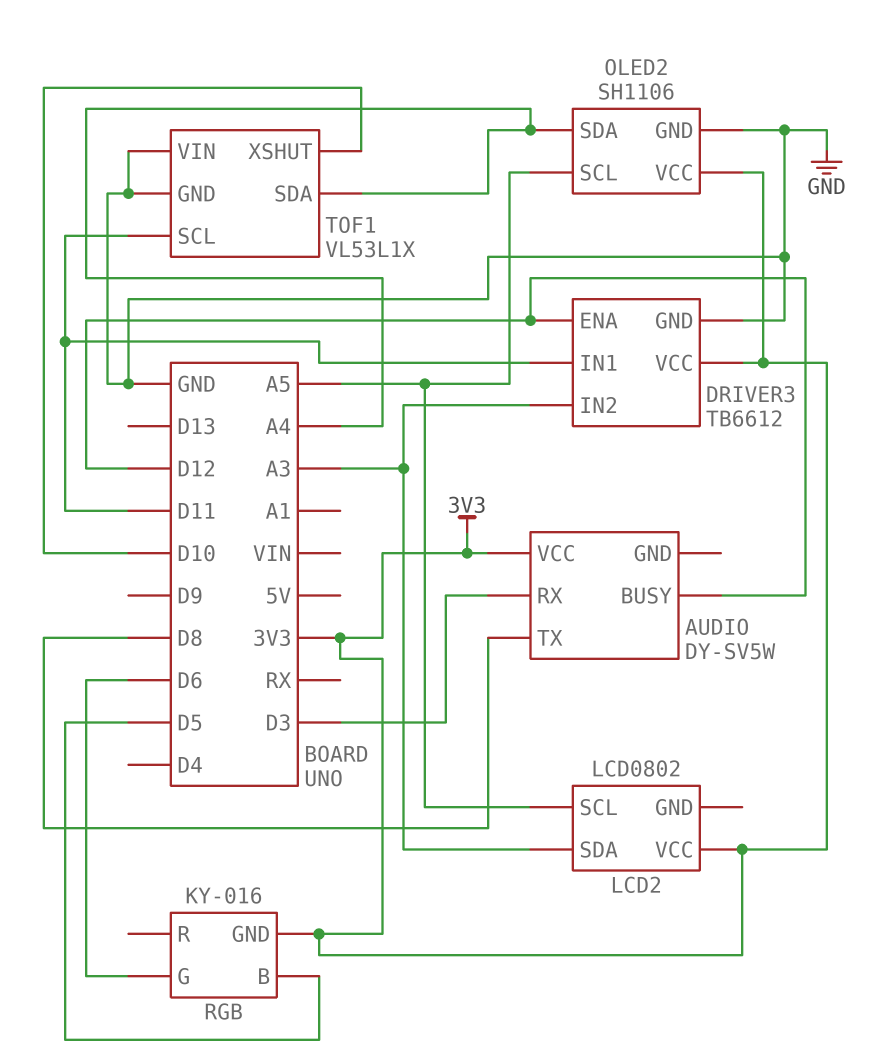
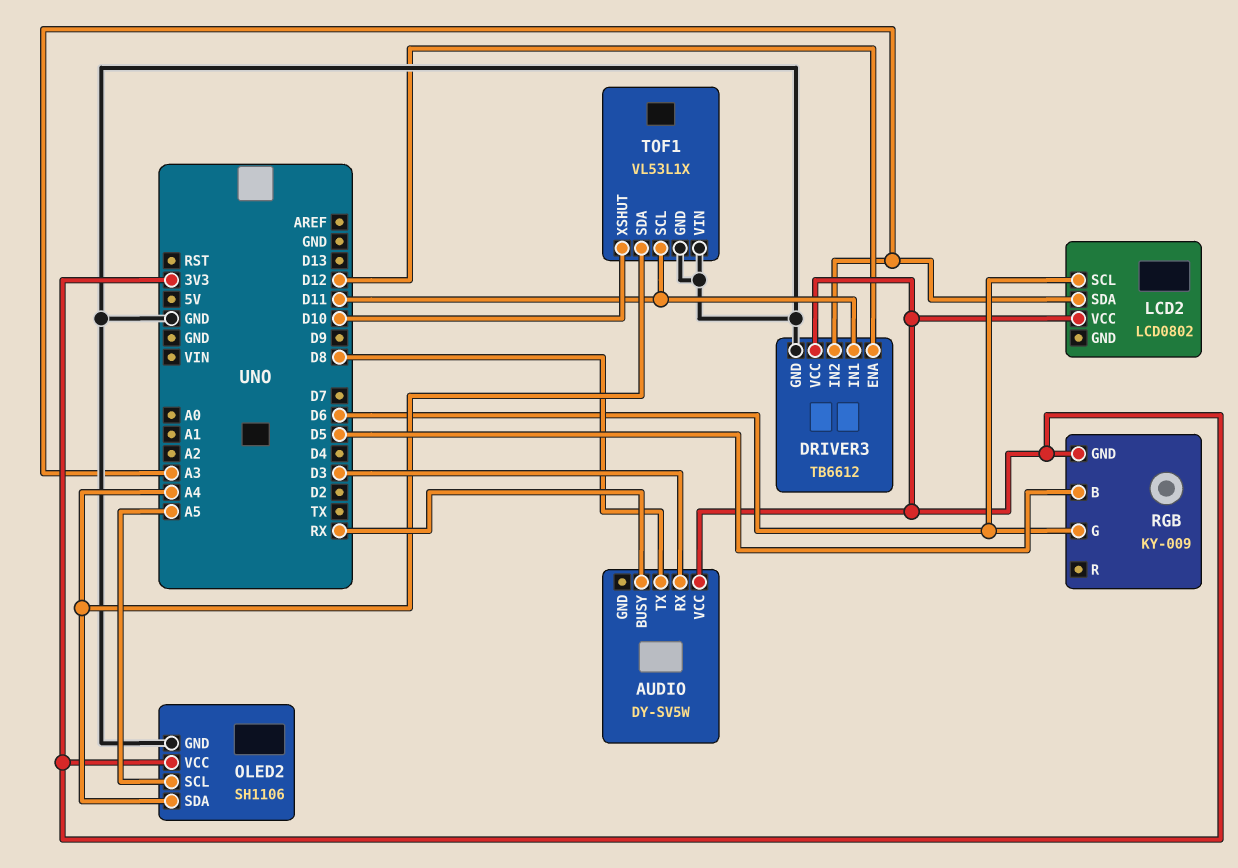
AUDIO pin BUSY: D12 -> RX
LCD2 pin SCL: A5 -> D6
RGB: KY-016 -> KY-009

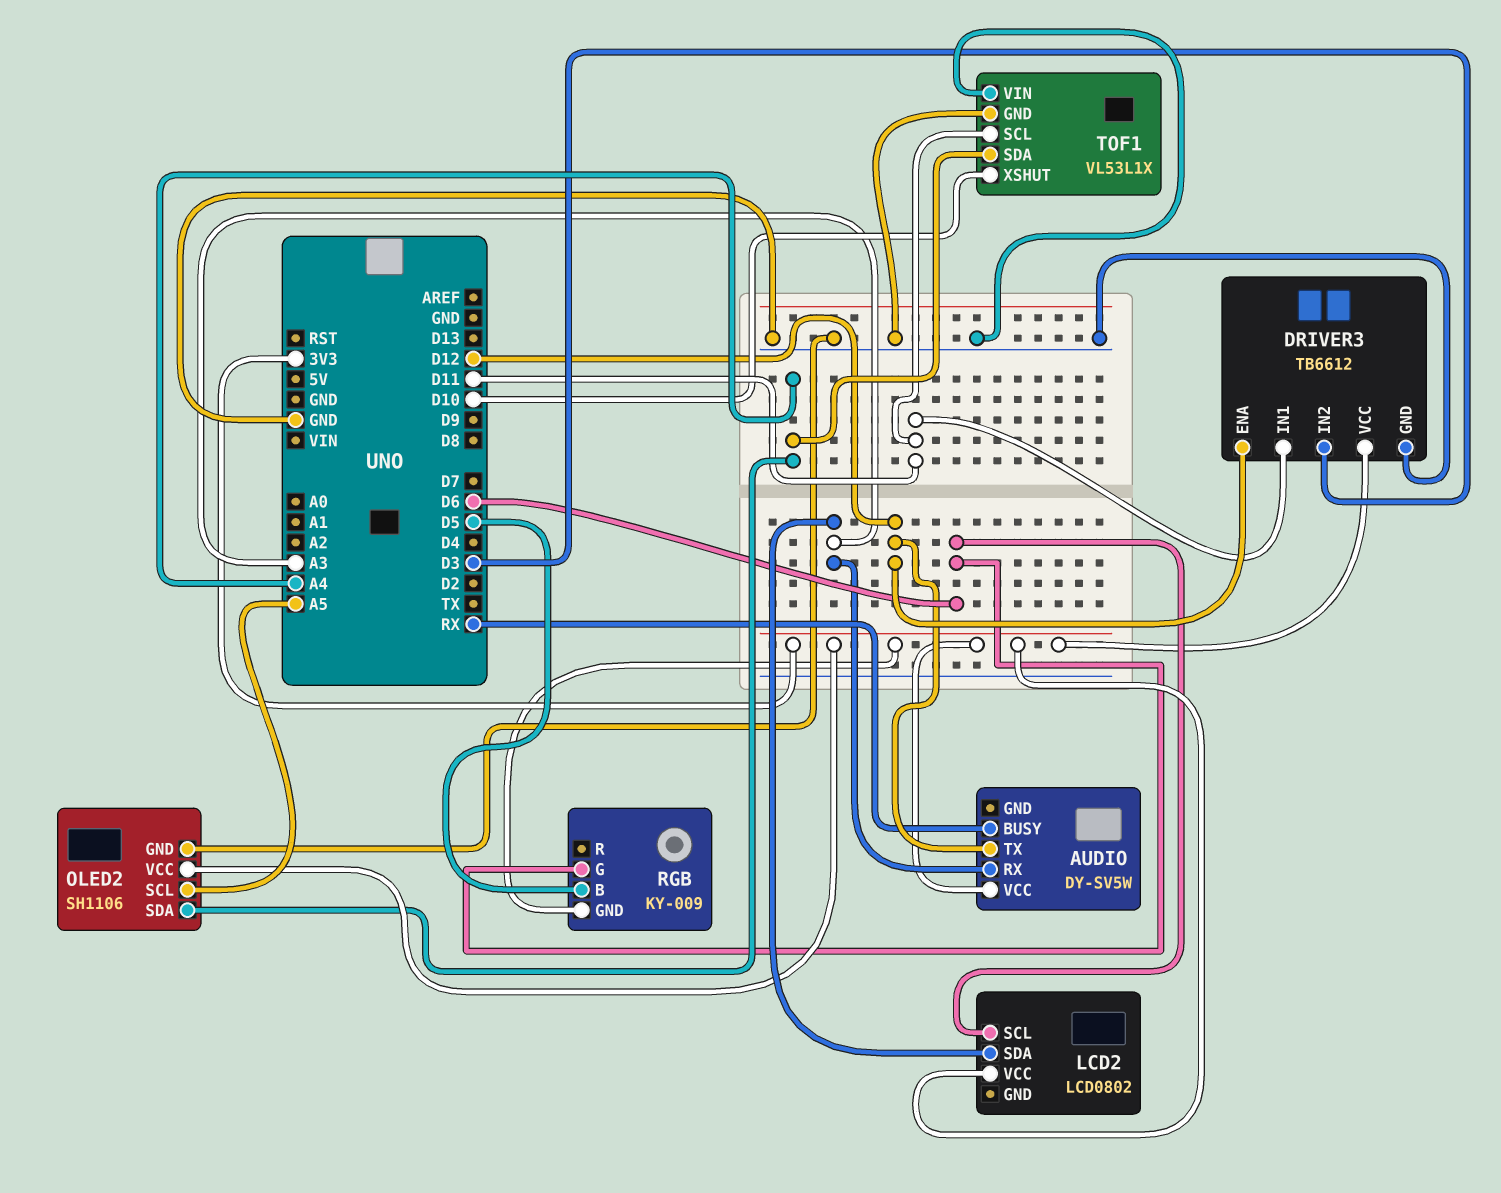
AUDIO pin RX: D3 -> A3
AUDIO pin TX: D8 -> D12
DRIVER3 pin IN2: A3 -> D3

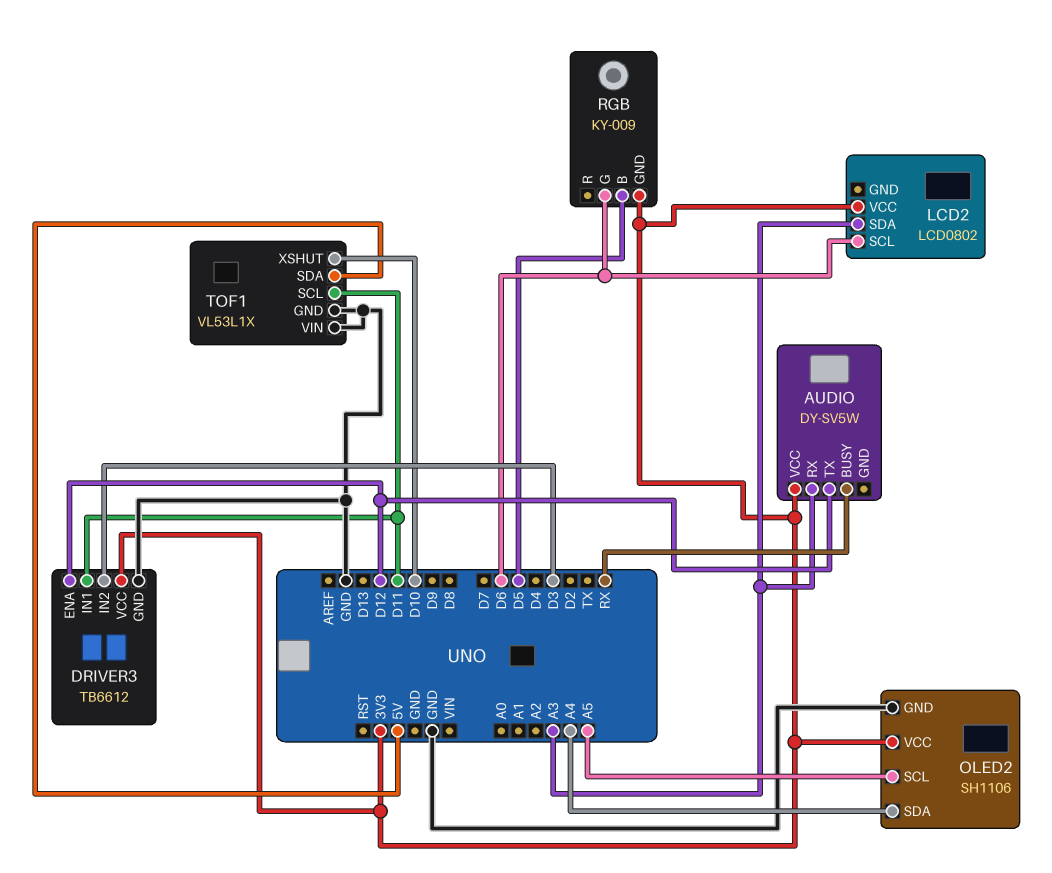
TOF1 pin SDA: A4 -> 5V

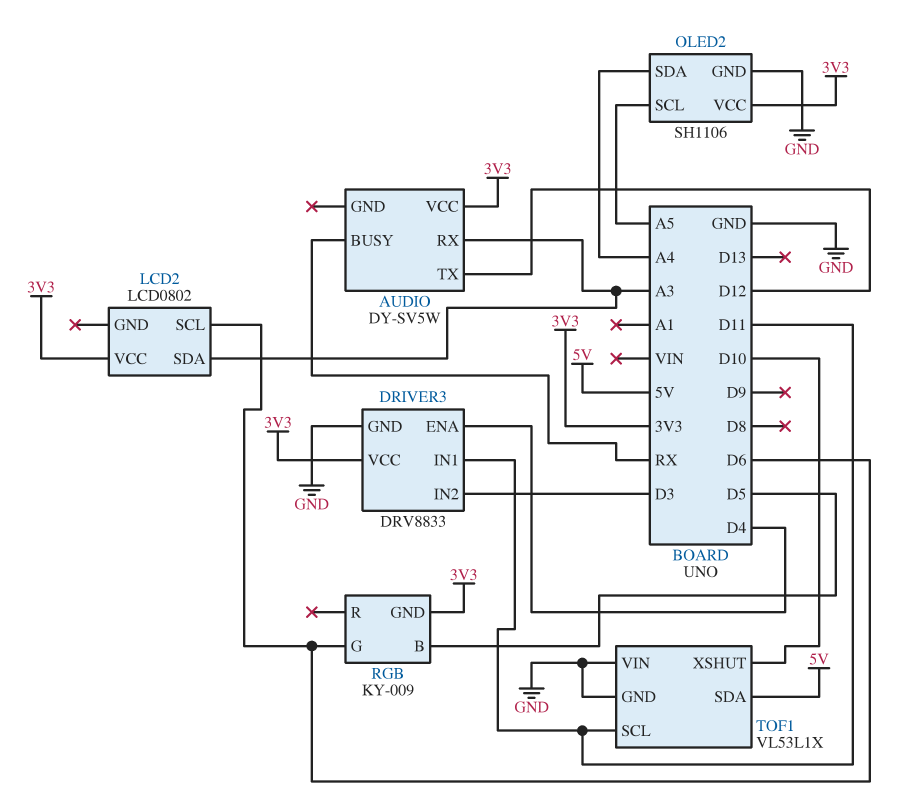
DRIVER3: TB6612 -> DRV8833
DRIVER3 pin ENA: D12 -> D4

